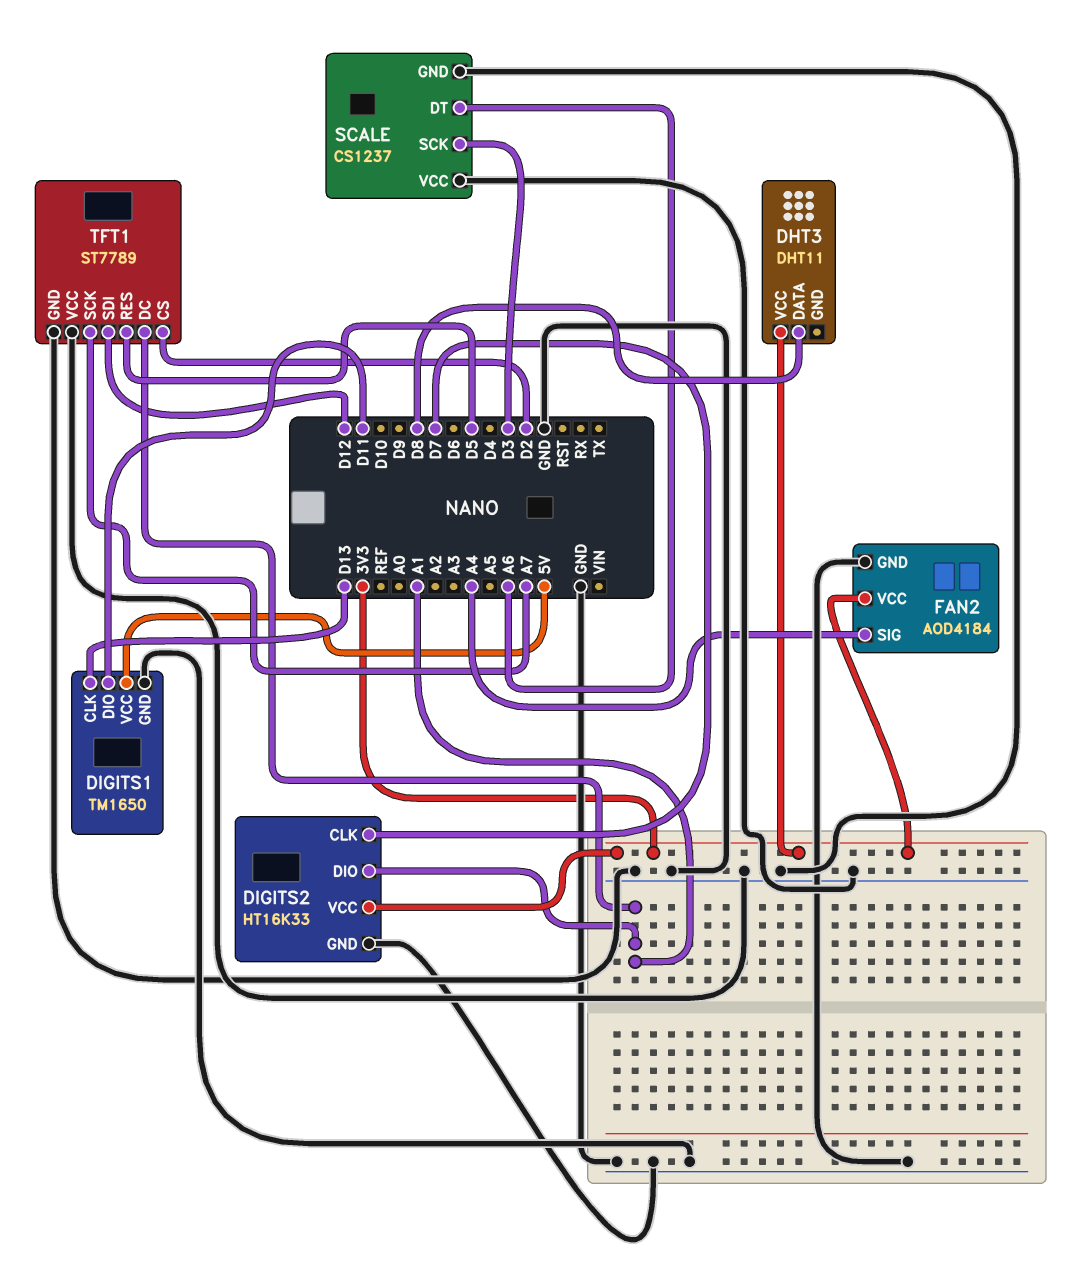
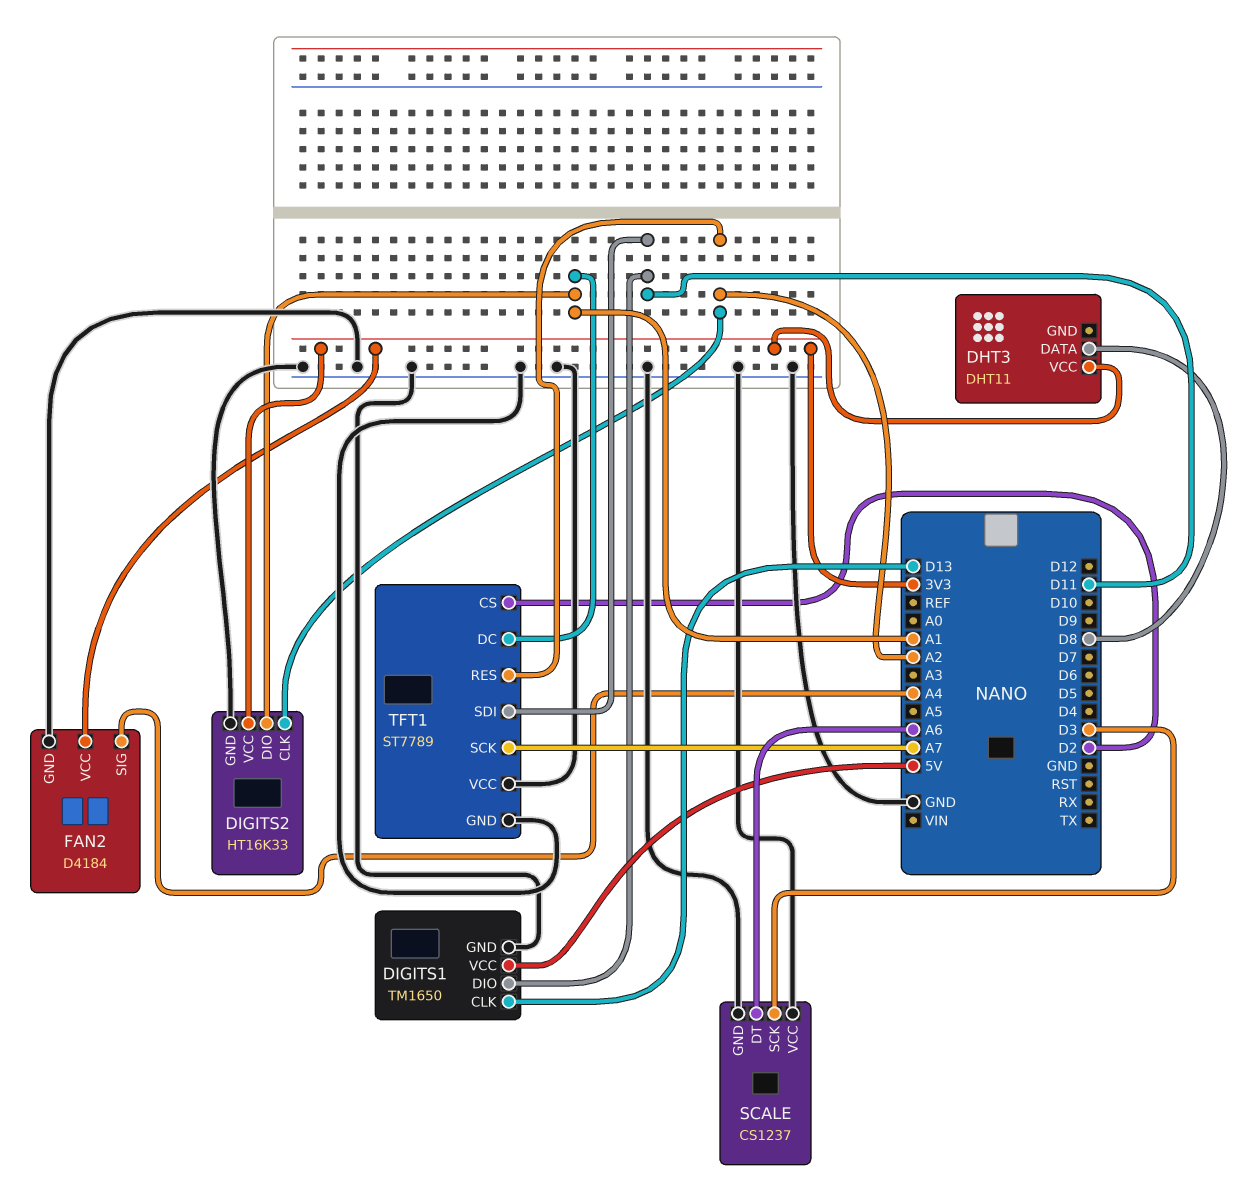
DIGITS2 pin CLK: D7 -> A2
FAN2: AOD4184 -> D4184
TFT1 pin RES: D5 -> A2
TFT1 pin SDI: D12 -> D11

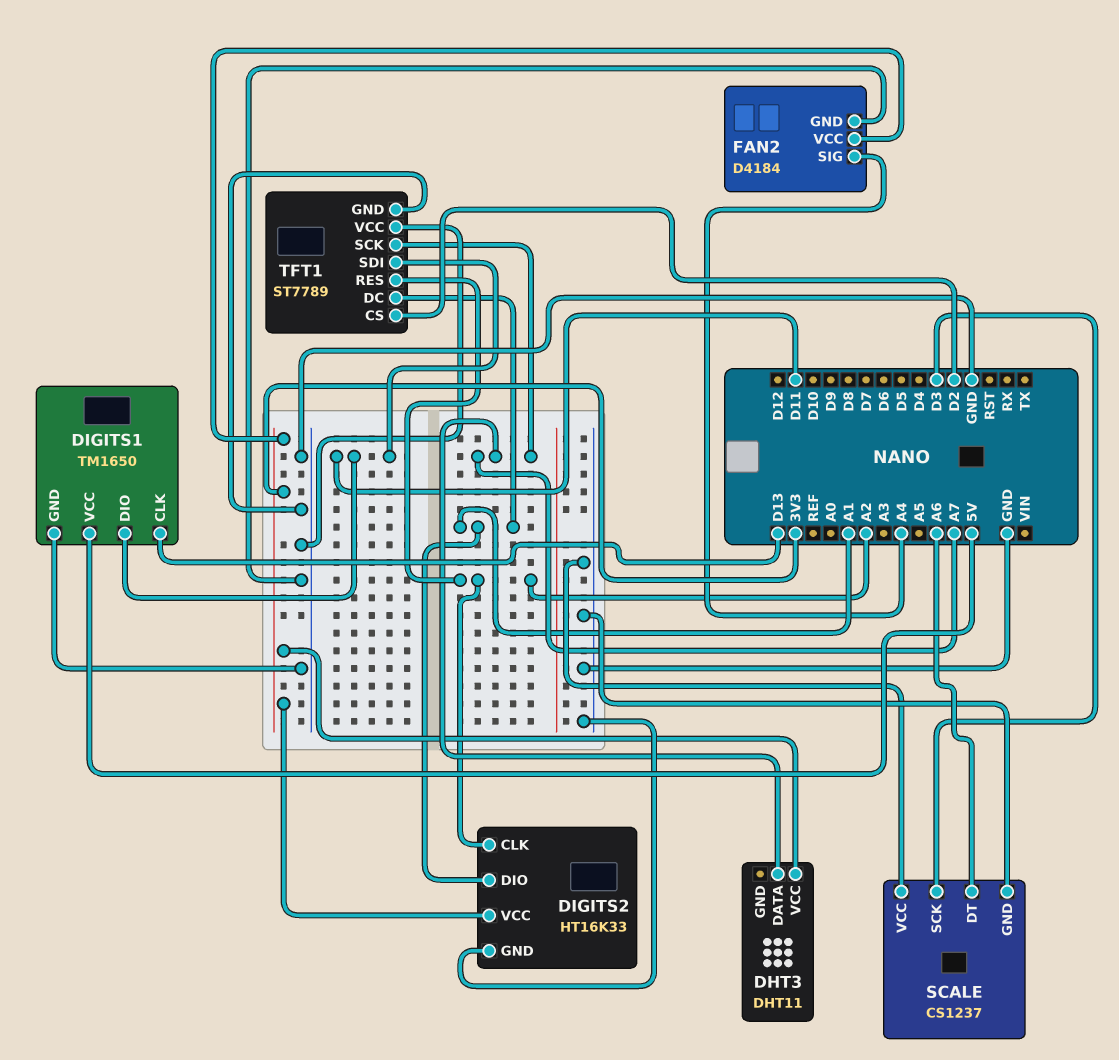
DHT3 pin DATA: D8 -> A7

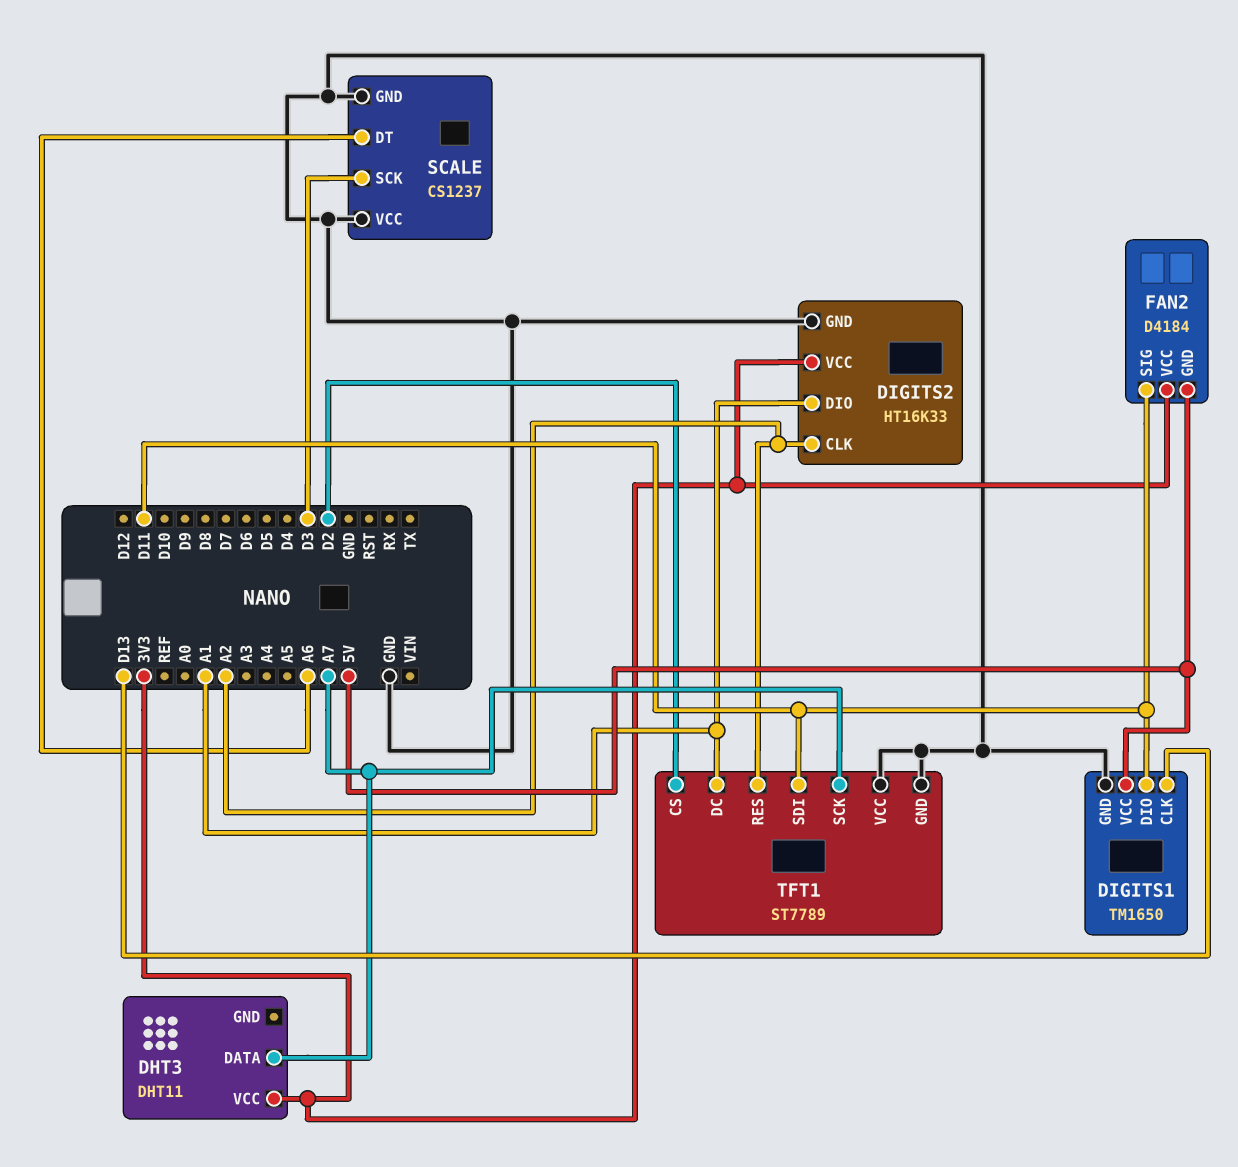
FAN2 pin GND: GND -> 5V
FAN2 pin SIG: A4 -> D11

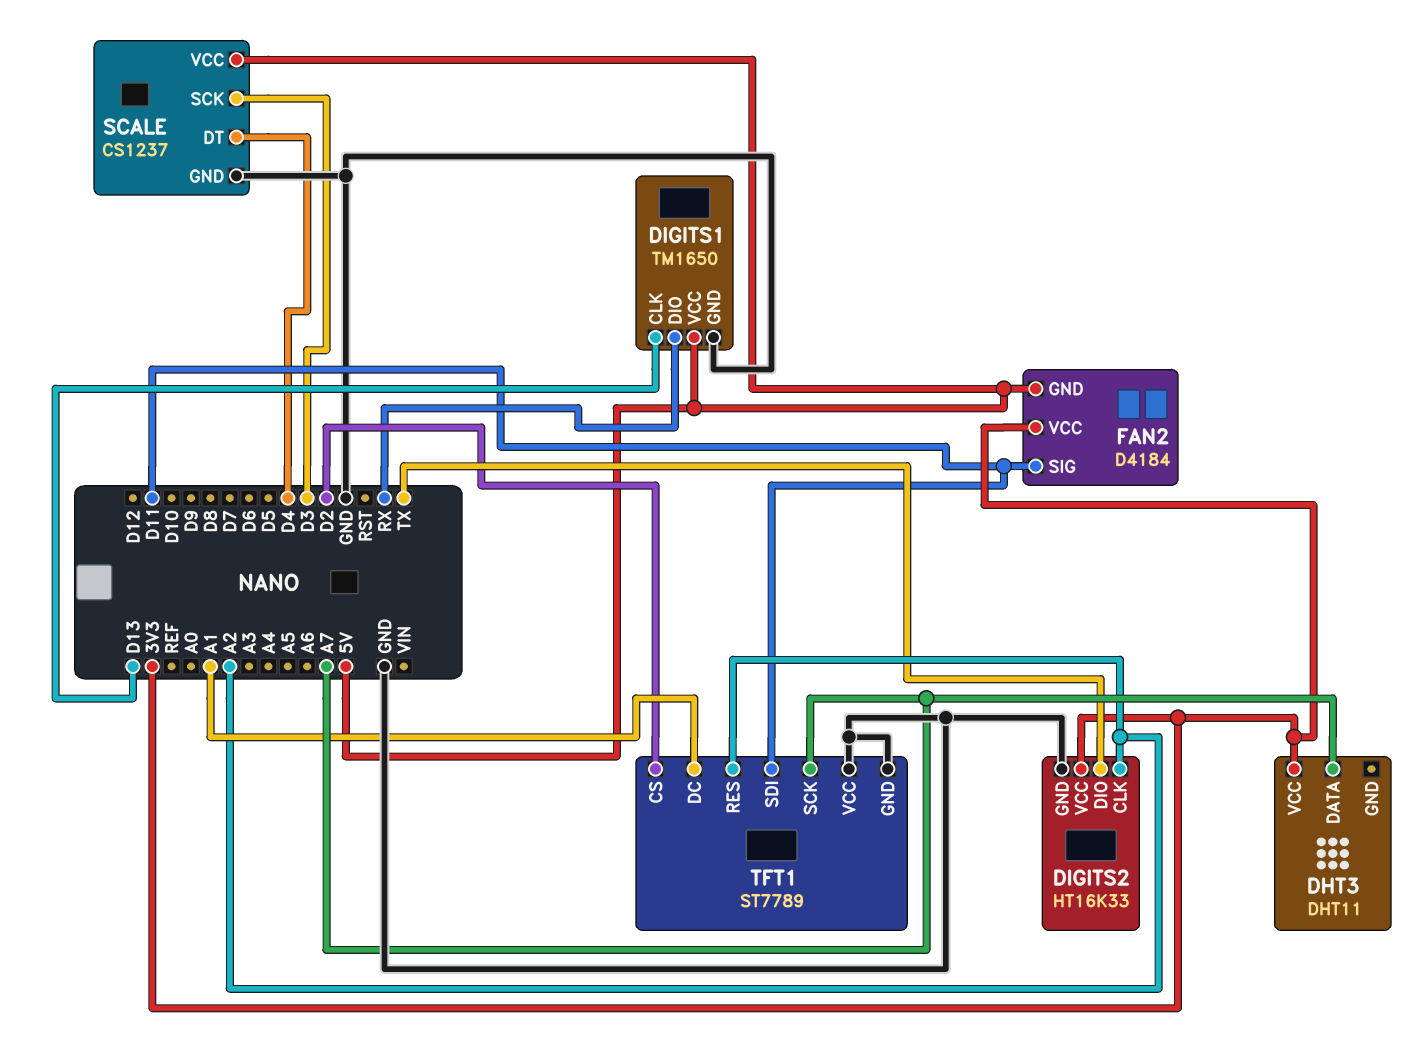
DIGITS1 pin DIO: D11 -> RX
DIGITS2 pin DIO: A1 -> TX
SCALE pin DT: A6 -> D4
SCALE pin VCC: GND -> 5V

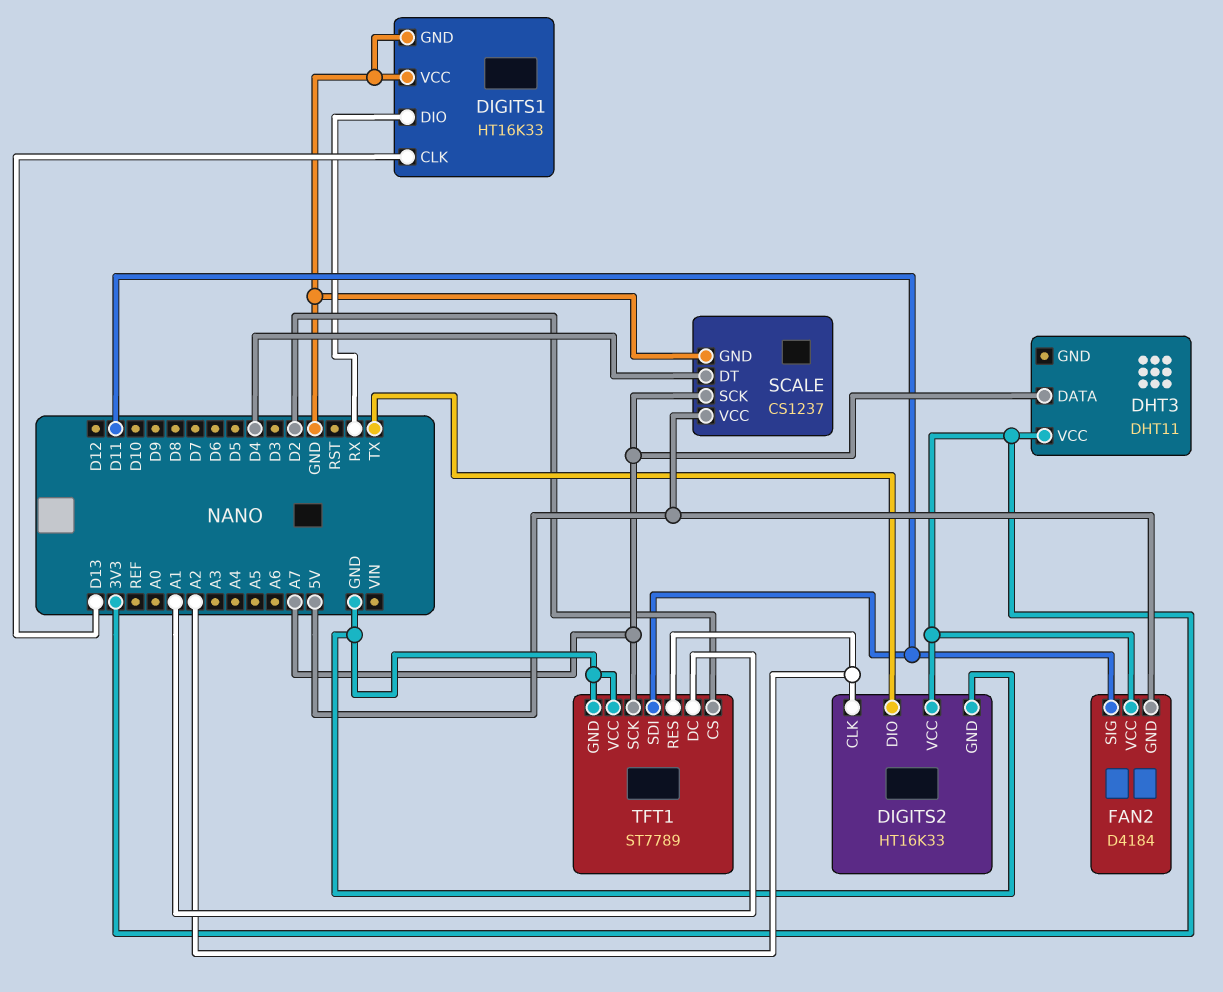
DIGITS1: TM1650 -> HT16K33
DIGITS1 pin VCC: 5V -> GND
SCALE pin SCK: D3 -> A7

